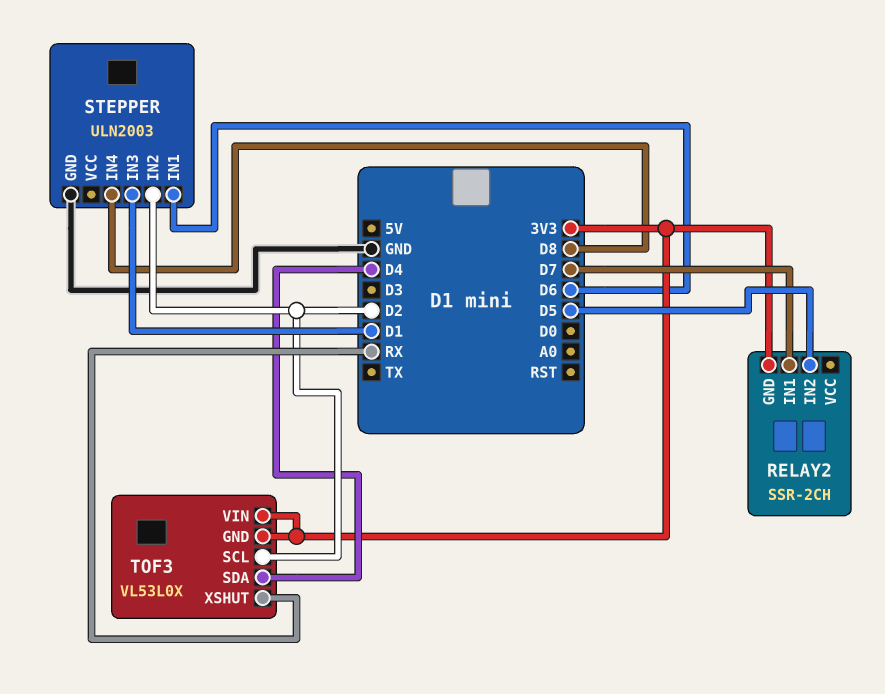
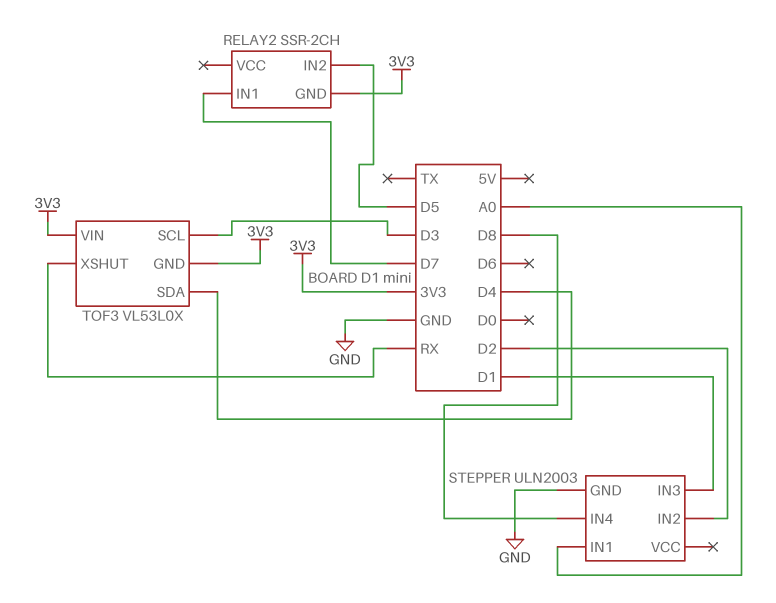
STEPPER pin IN1: D6 -> A0
TOF3 pin SCL: D2 -> D3

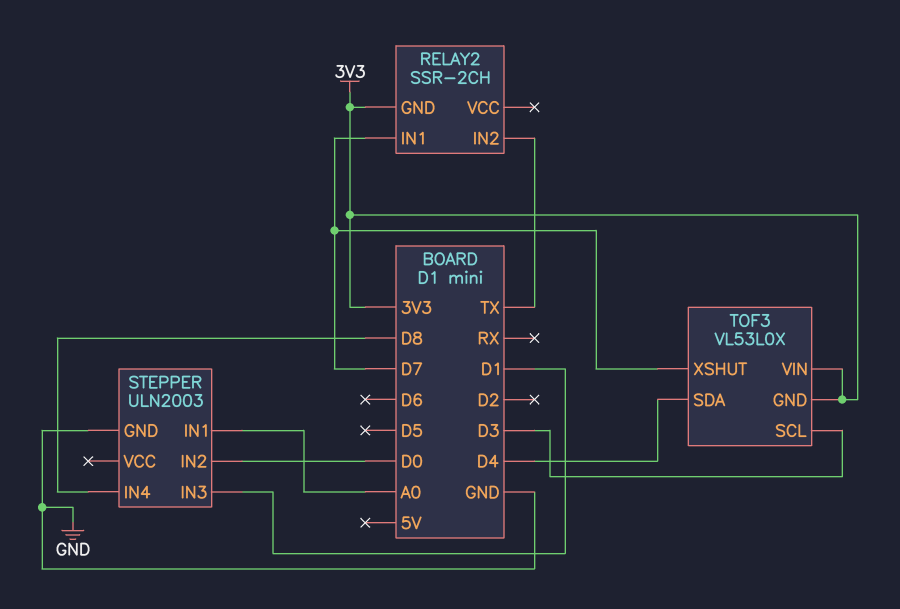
RELAY2 pin IN2: D5 -> TX
STEPPER pin IN2: D2 -> D0
TOF3 pin XSHUT: RX -> D7

